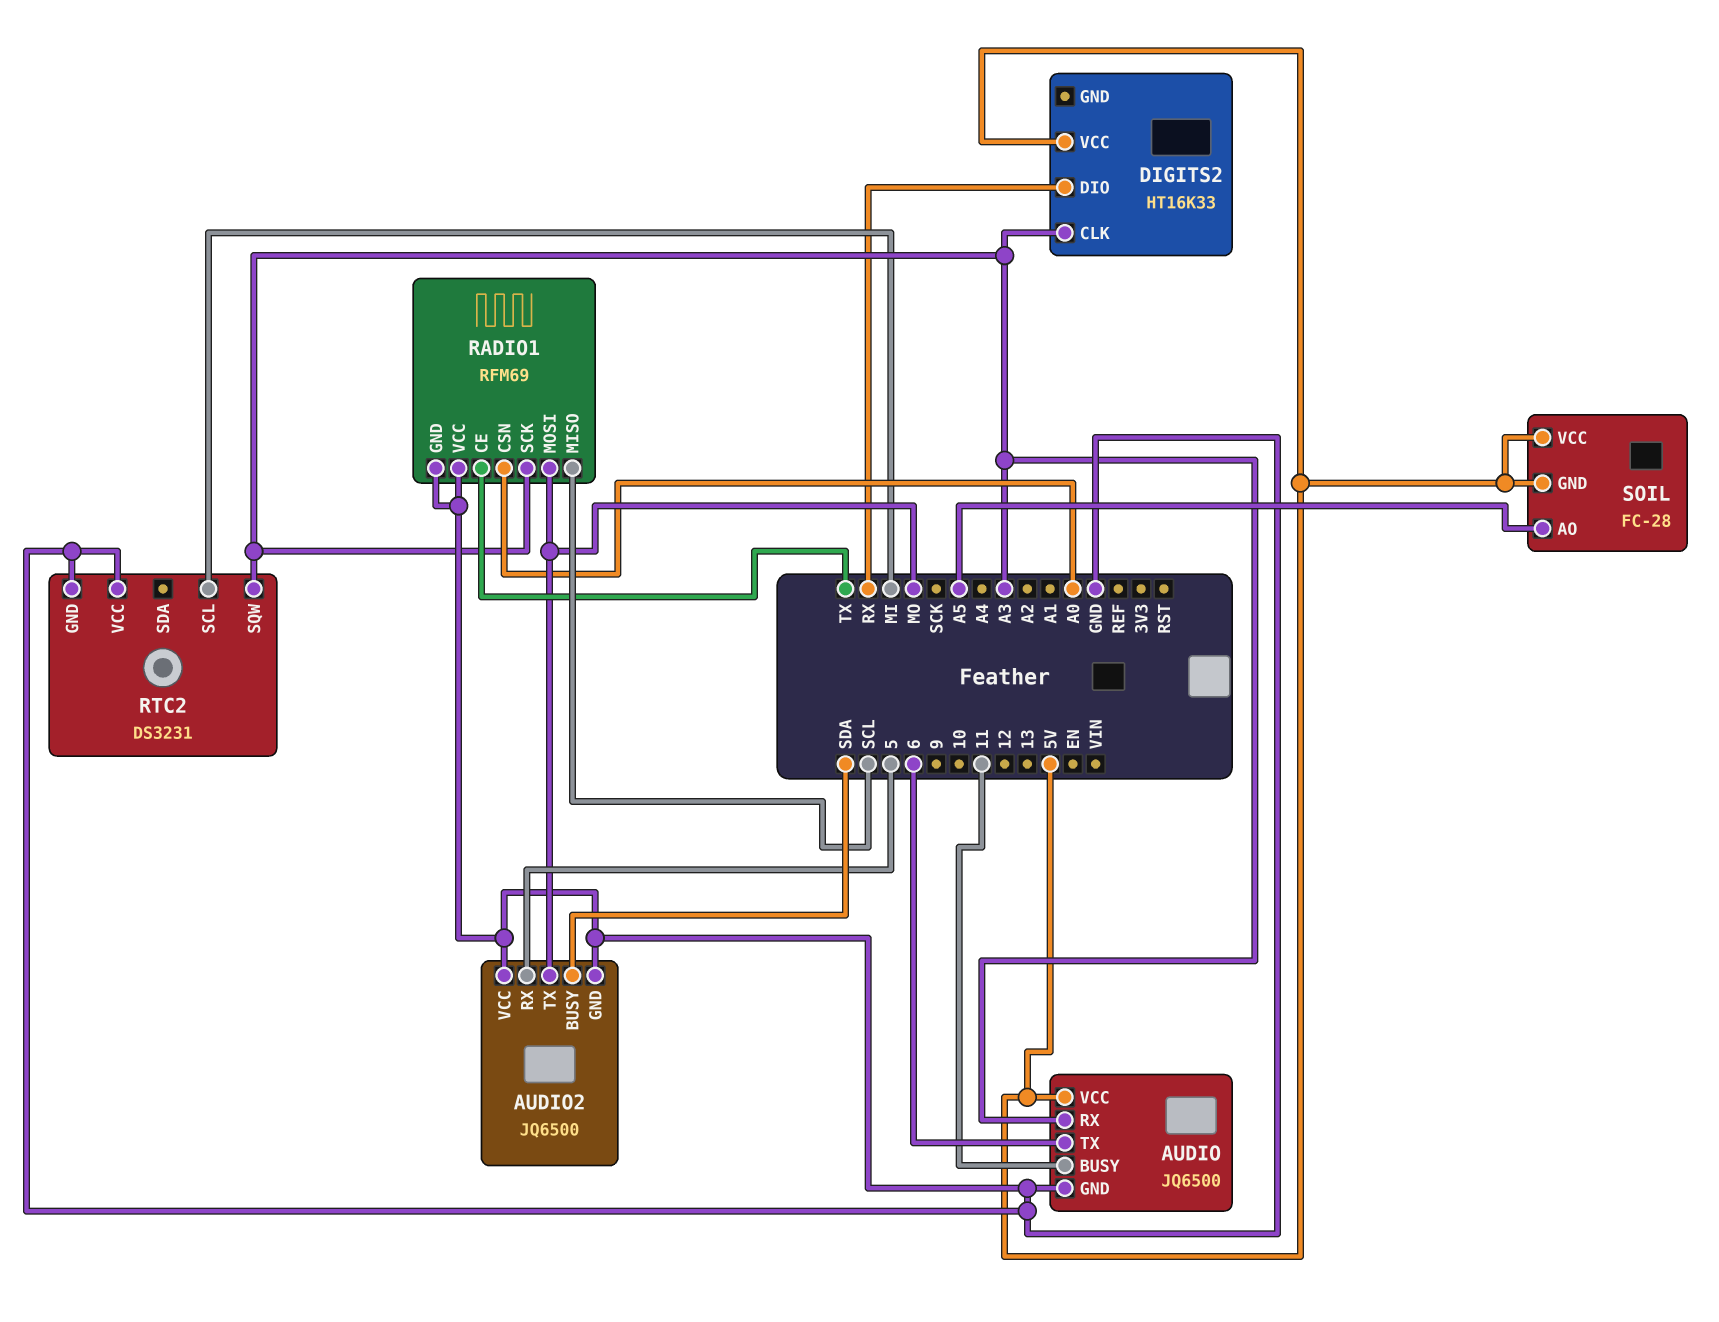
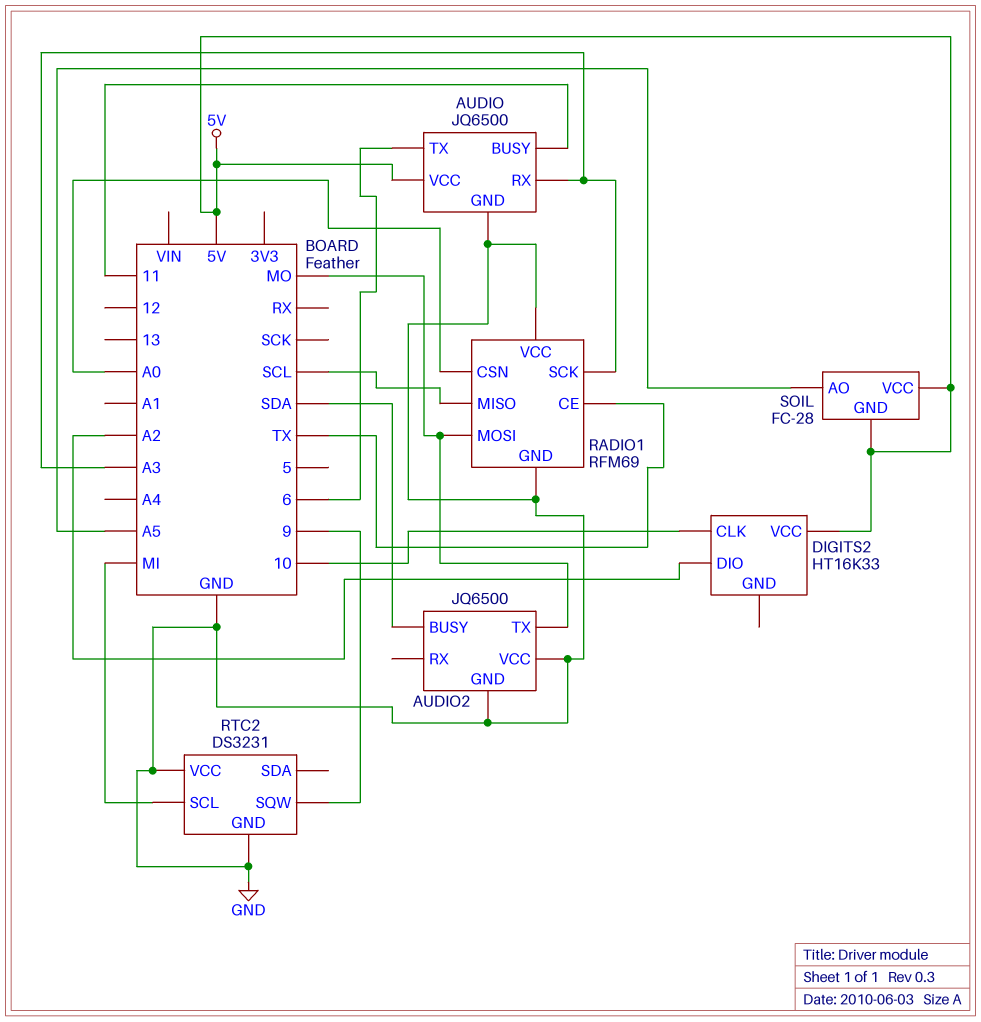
AUDIO2 pin RX: 5 -> none
DIGITS2 pin CLK: A3 -> 10
DIGITS2 pin DIO: RX -> A2
RTC2 pin SQW: A3 -> 9

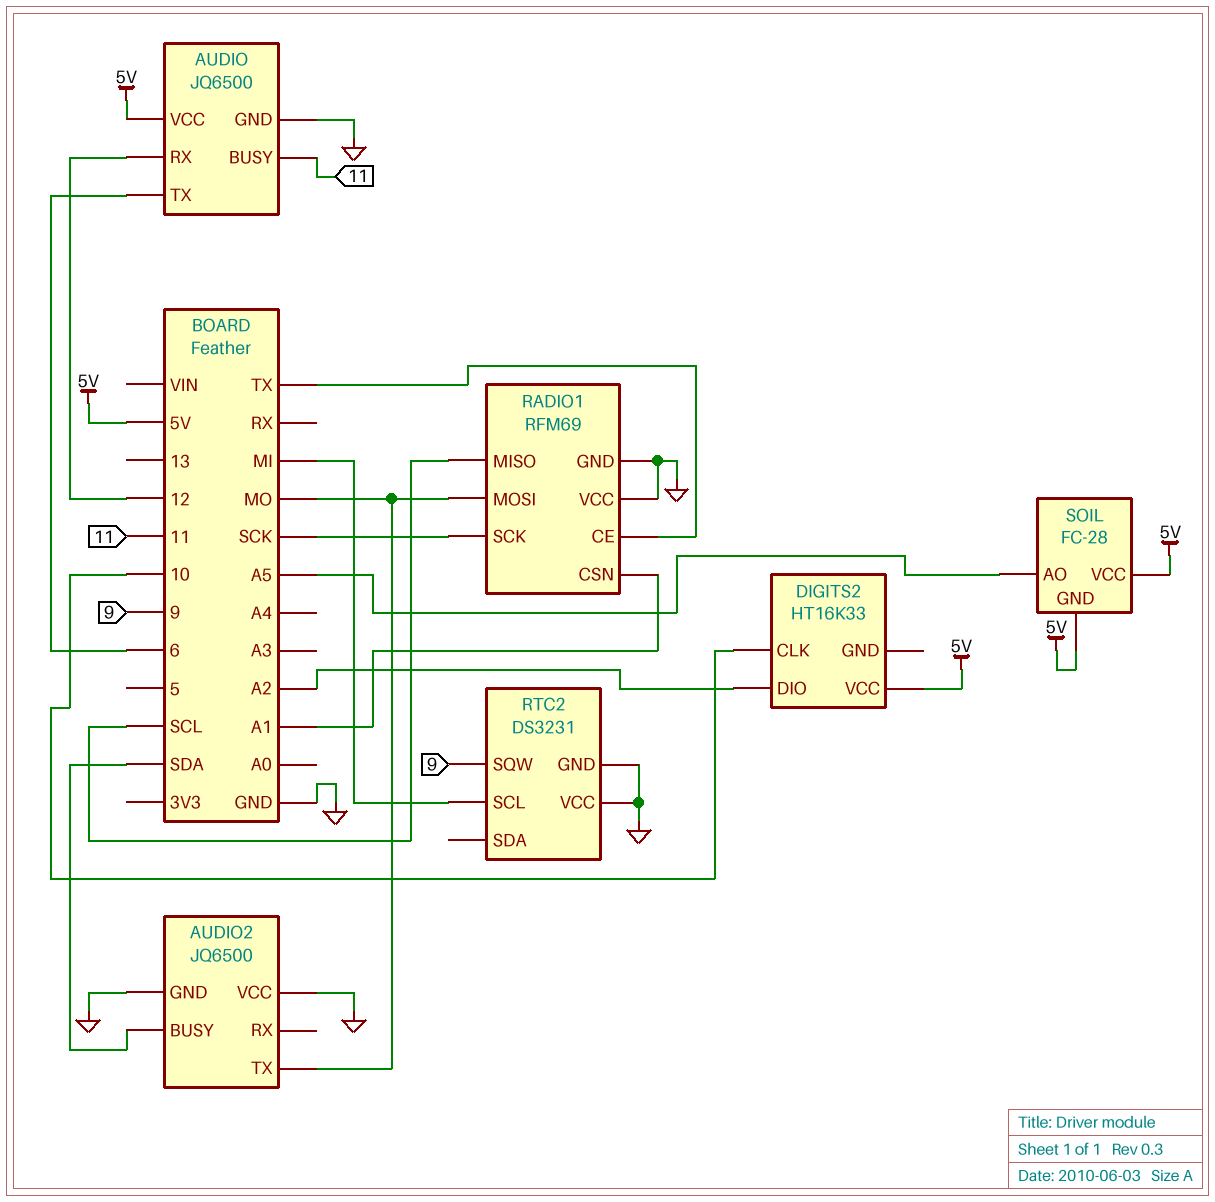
AUDIO pin RX: A3 -> 12
RADIO1 pin CSN: A0 -> A1
RADIO1 pin SCK: A3 -> SCK

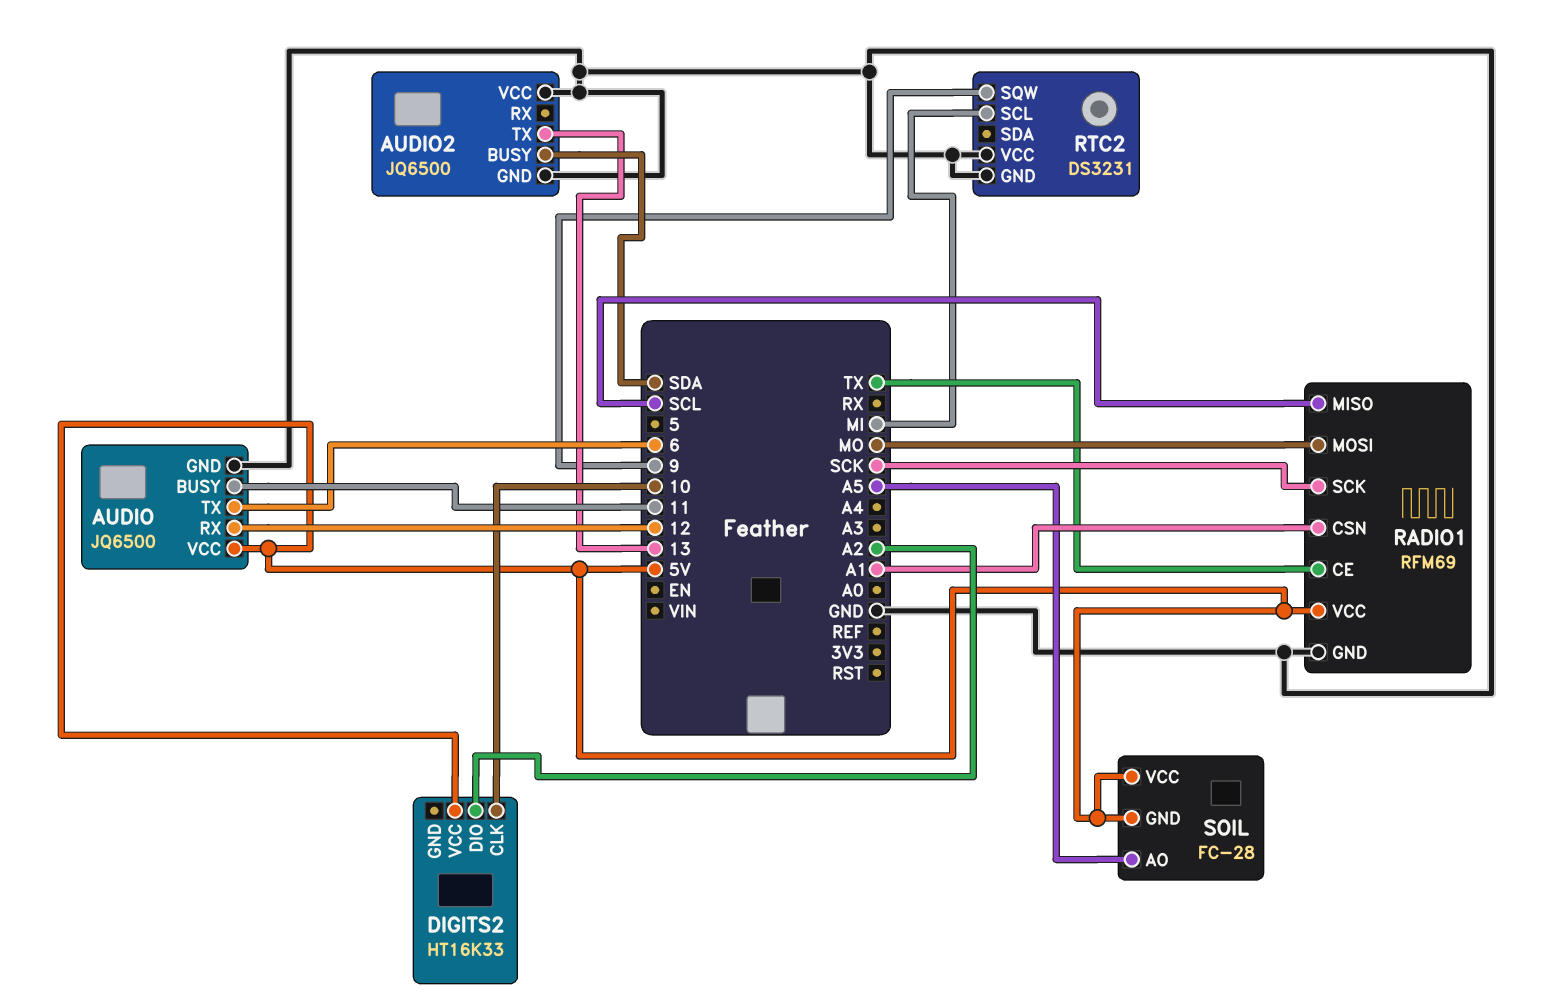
AUDIO2 pin TX: MO -> 13
RADIO1 pin VCC: GND -> 5V

